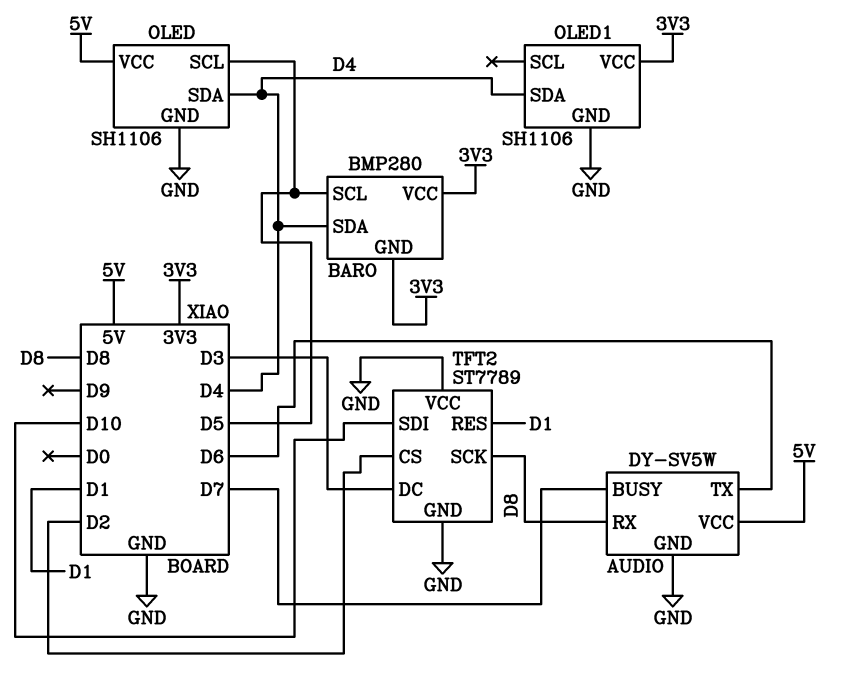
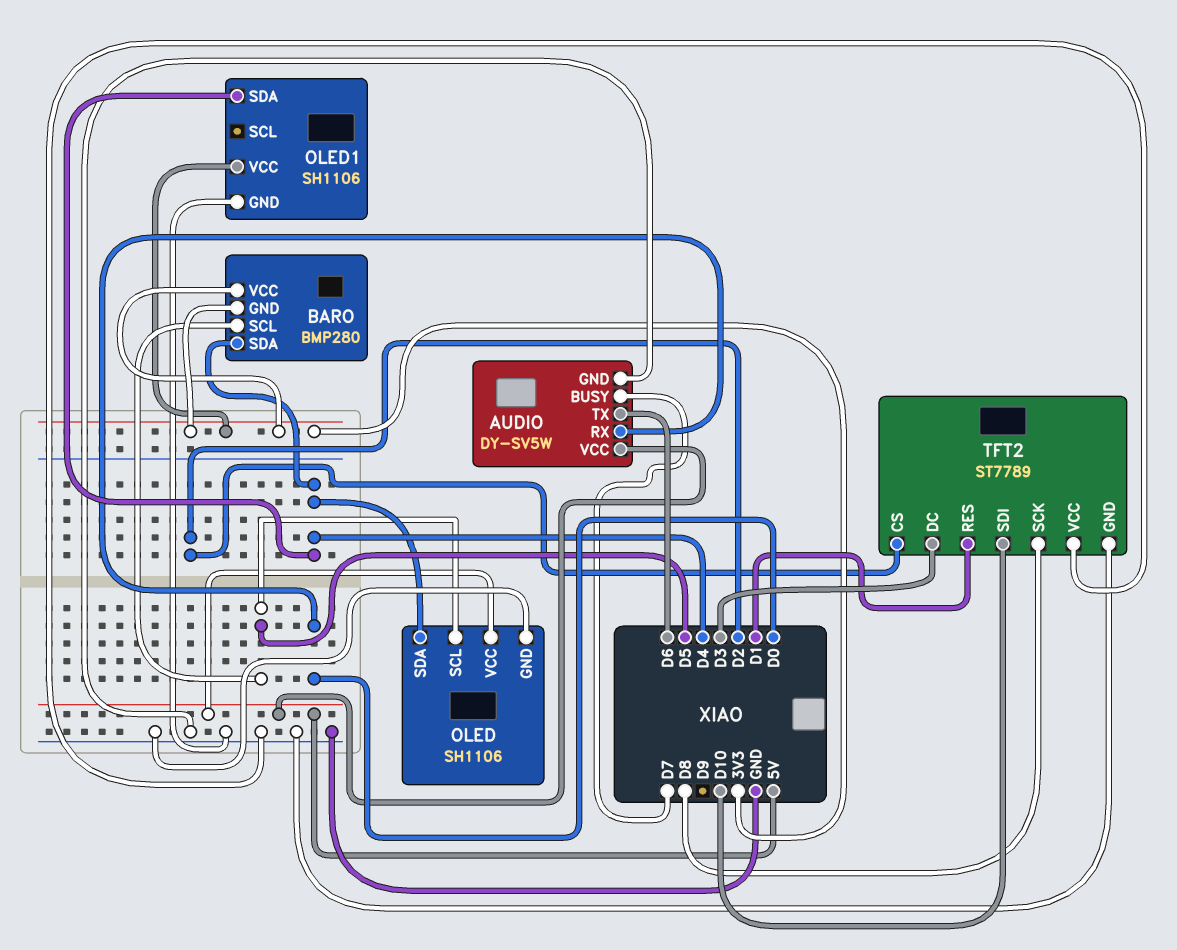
AUDIO pin RX: D8 -> D0

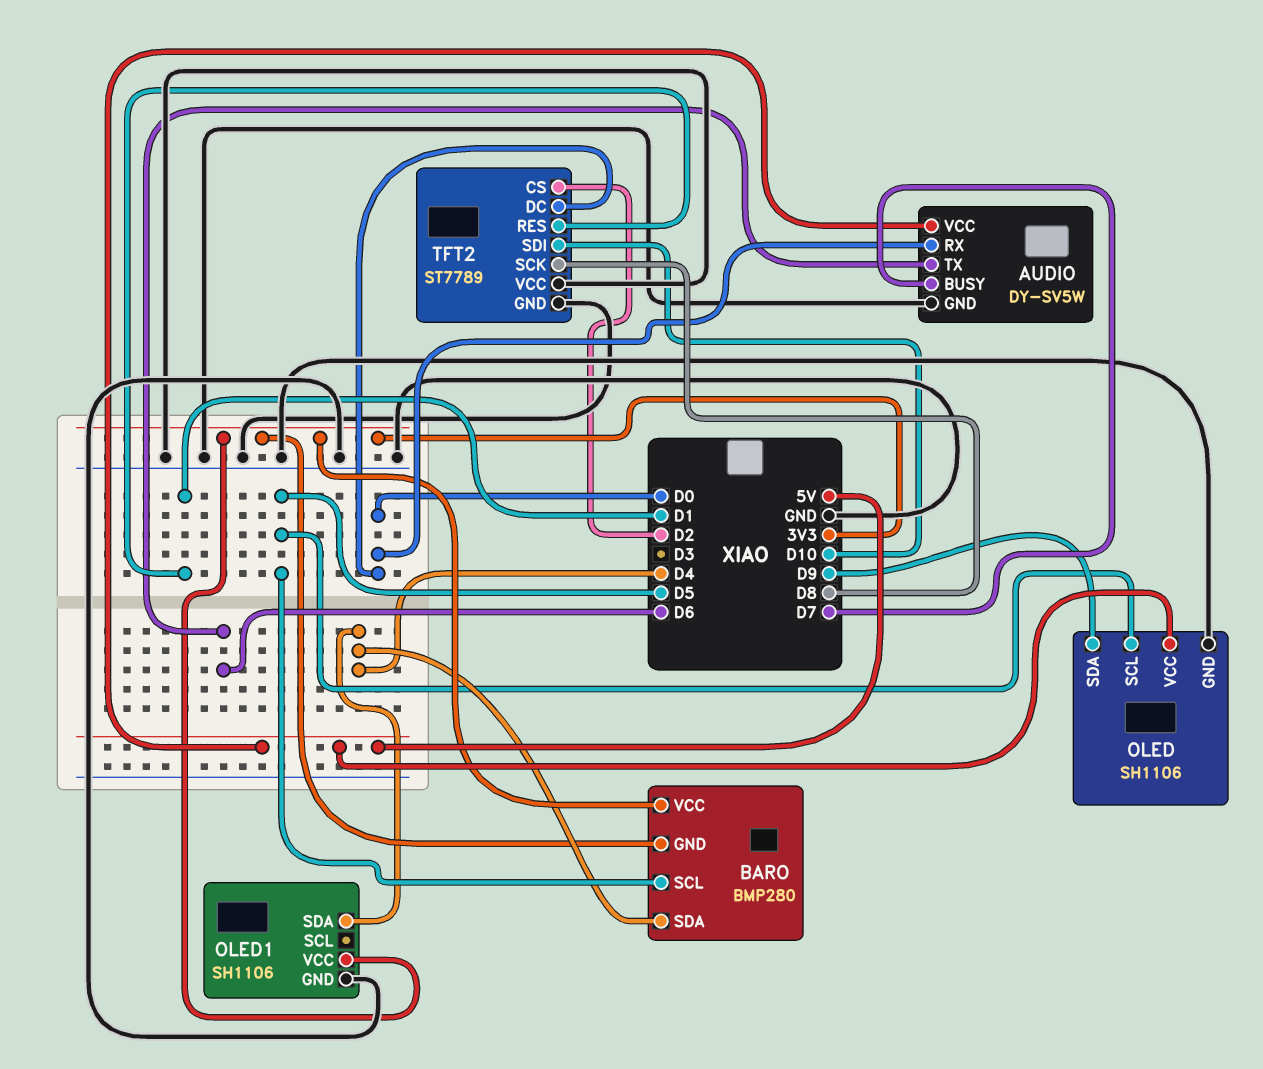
OLED pin SDA: D4 -> D9
TFT2 pin DC: D3 -> D0

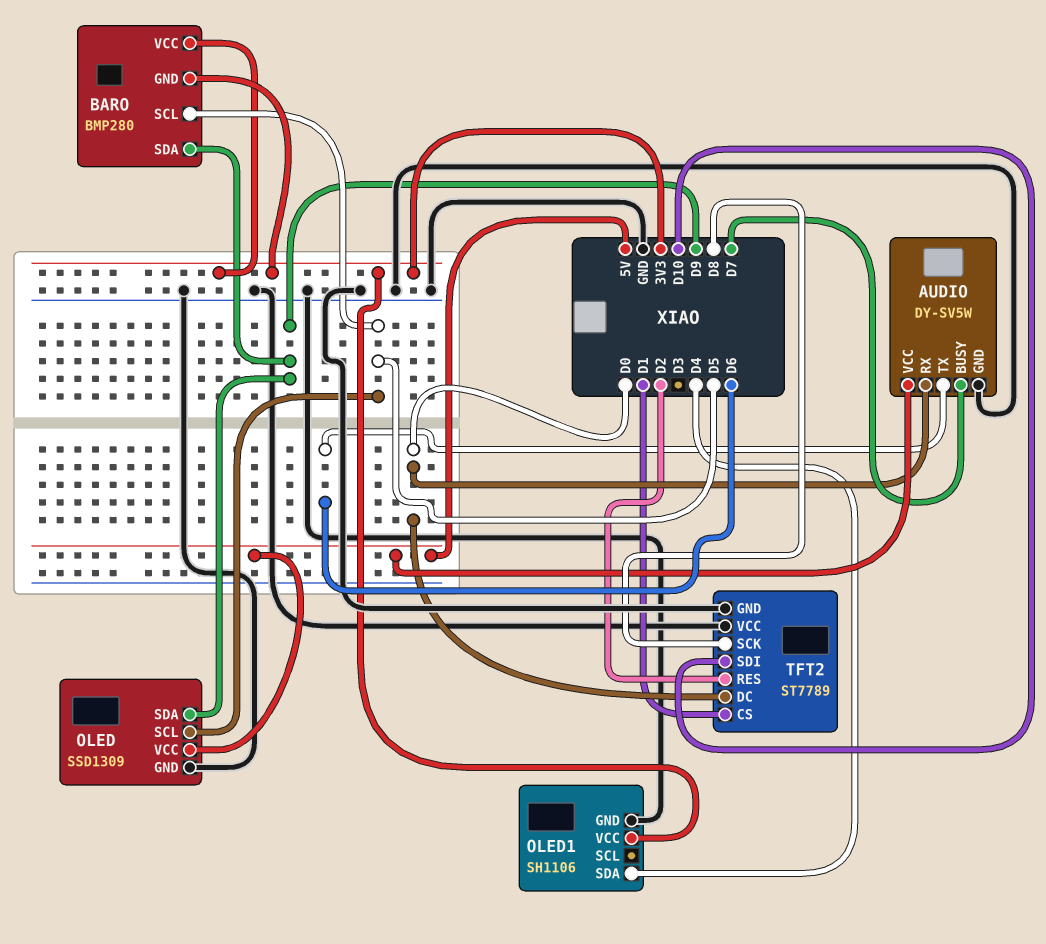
BARO pin SDA: D4 -> D9
OLED: SH1106 -> SSD1309
TFT2 pin CS: D2 -> D1
TFT2 pin RES: D1 -> D2

